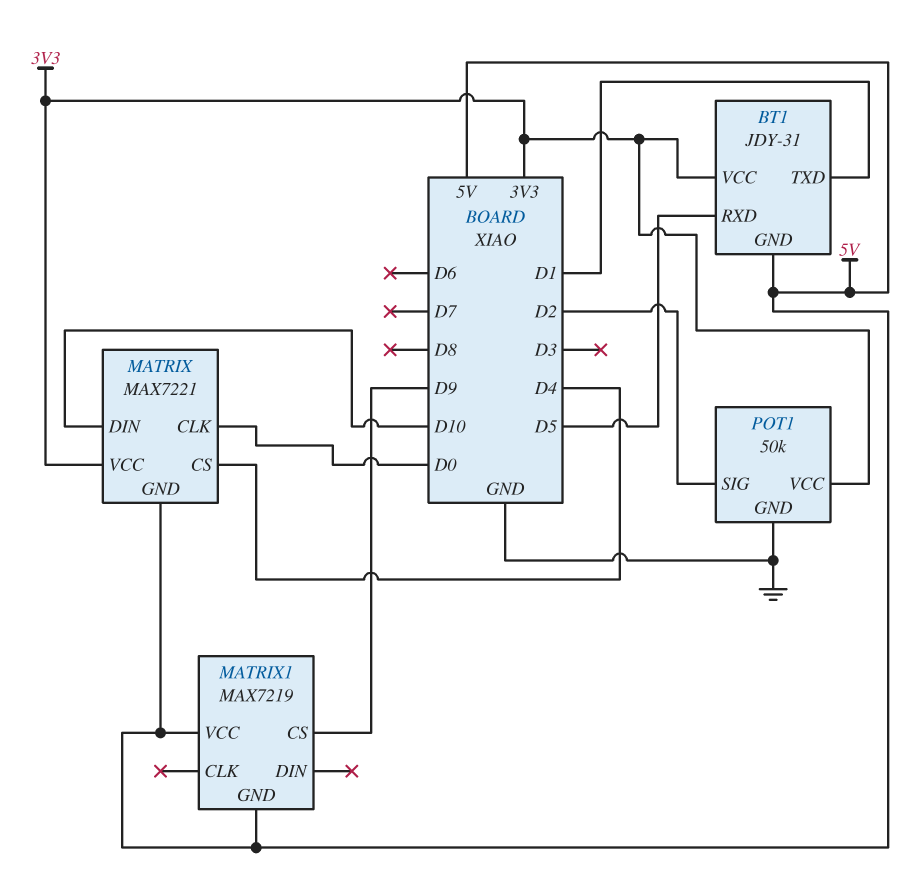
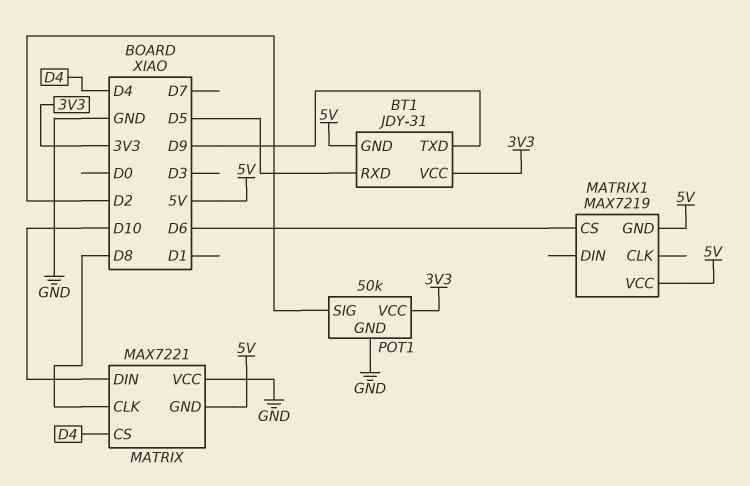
BT1 pin TXD: D1 -> D9
MATRIX pin CLK: D0 -> D8
MATRIX pin VCC: 3V3 -> GND
MATRIX1 pin CS: D9 -> D6

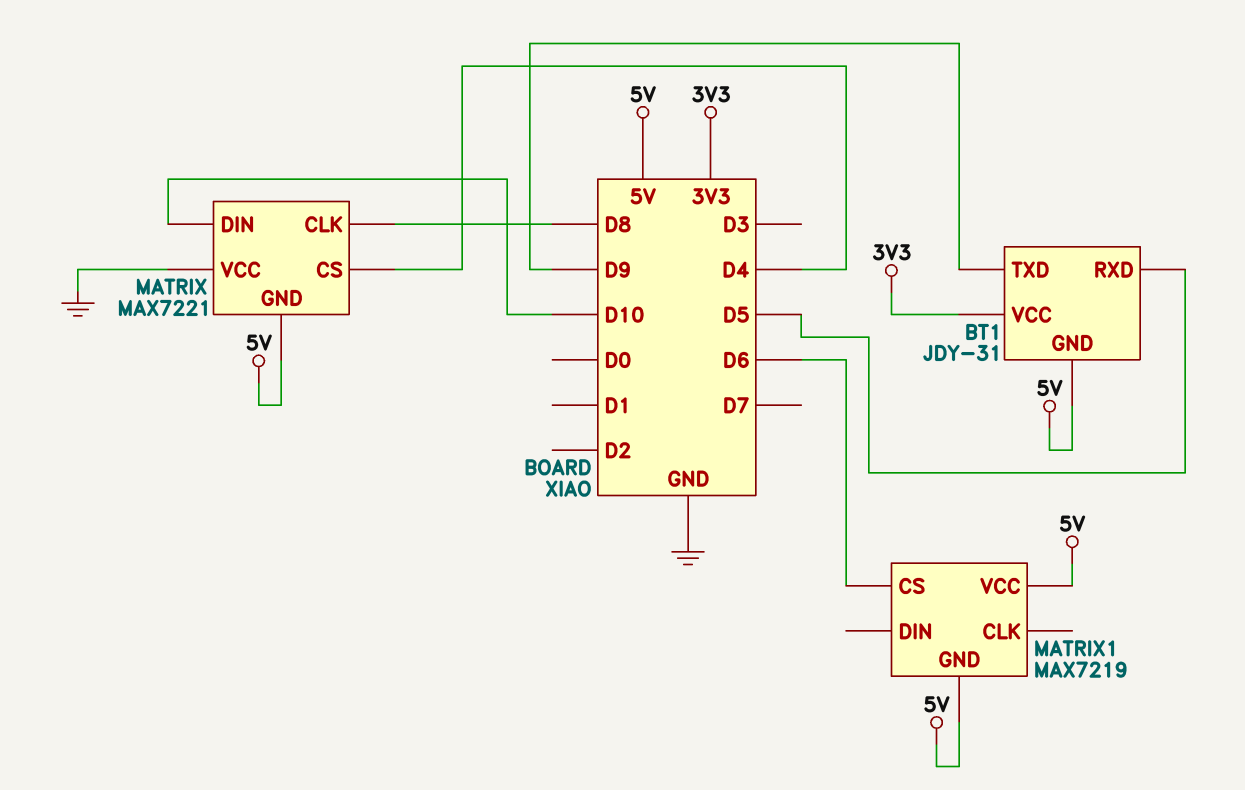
POT1: 50k -> none
POT1 pin GND: GND -> none
POT1 pin SIG: D2 -> none
POT1 pin VCC: 3V3 -> none

